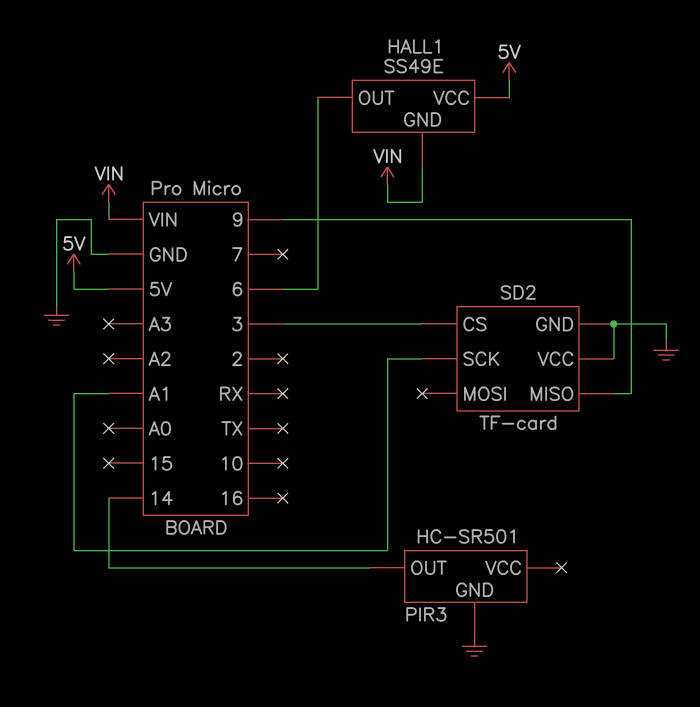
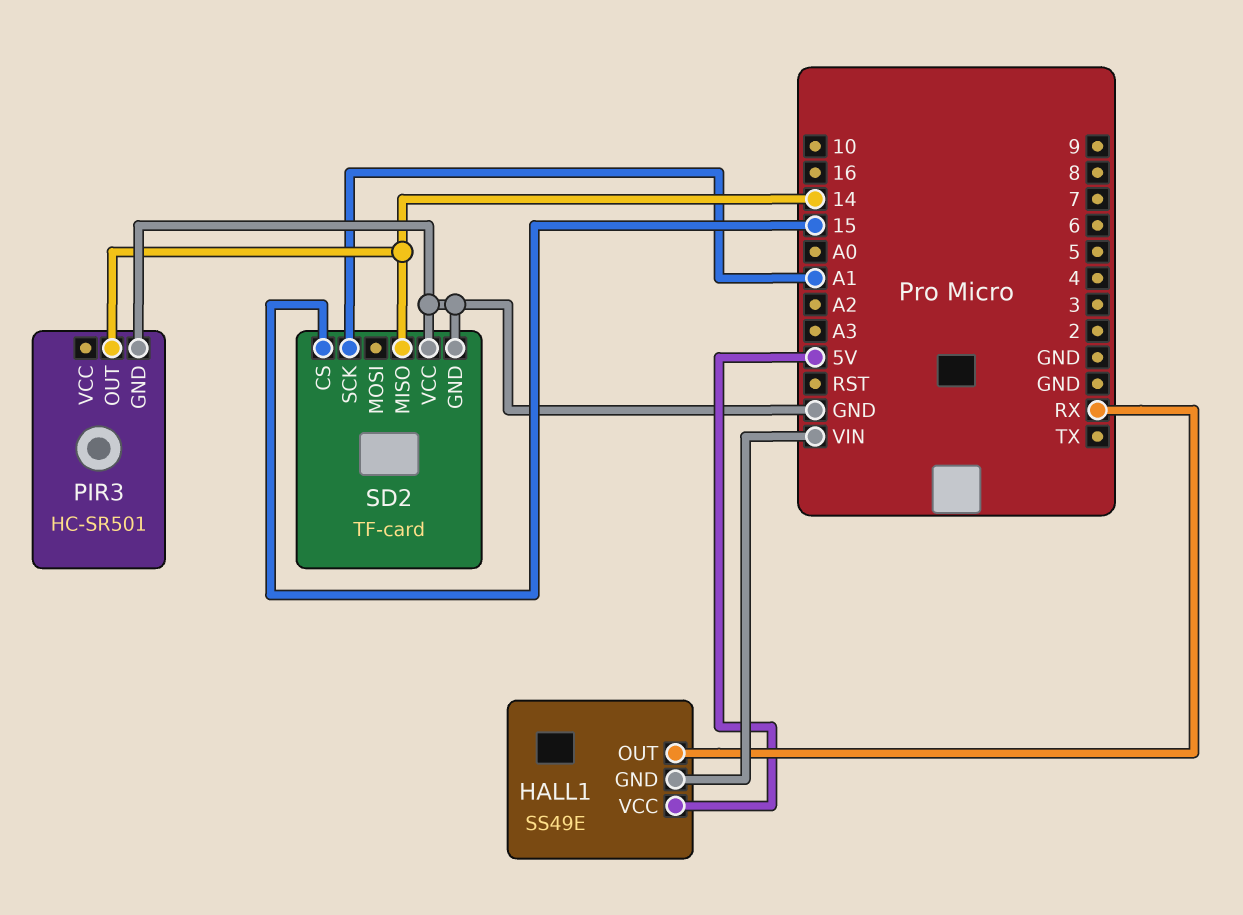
HALL1 pin OUT: 6 -> RX
SD2 pin CS: 3 -> 15
SD2 pin MISO: 9 -> 14

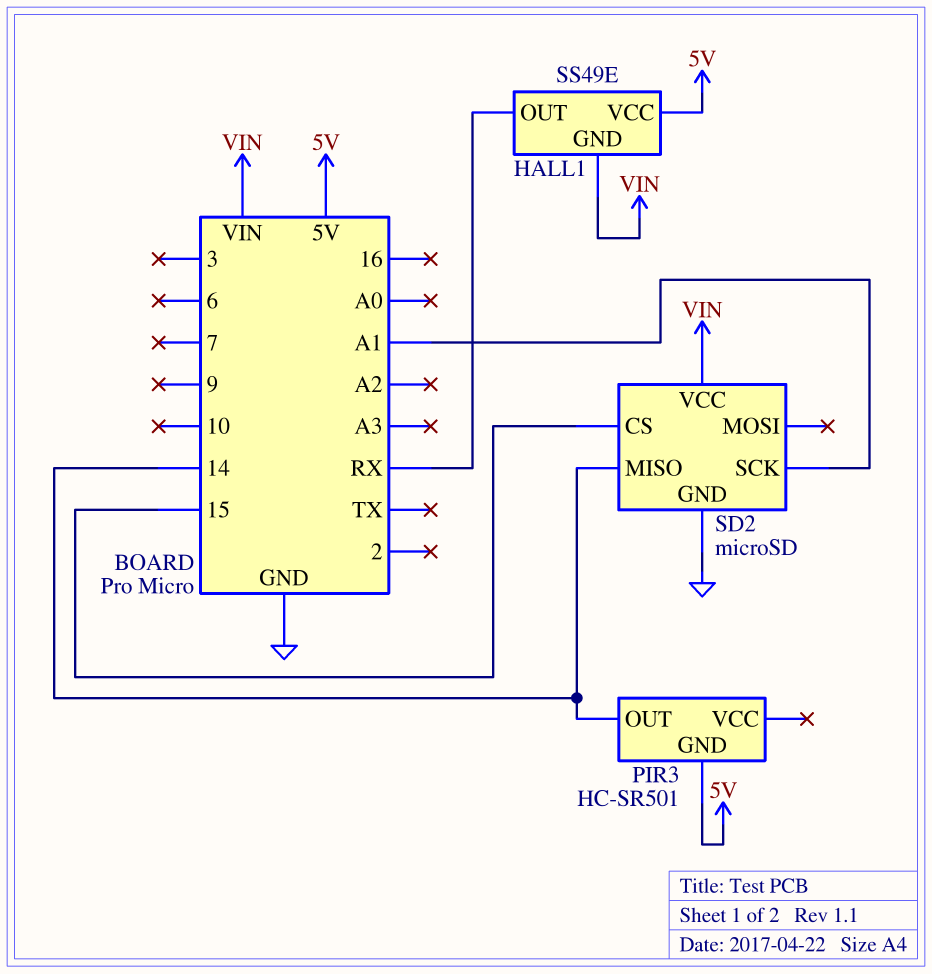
PIR3 pin GND: GND -> 5V
SD2: TF-card -> microSD
SD2 pin VCC: GND -> VIN

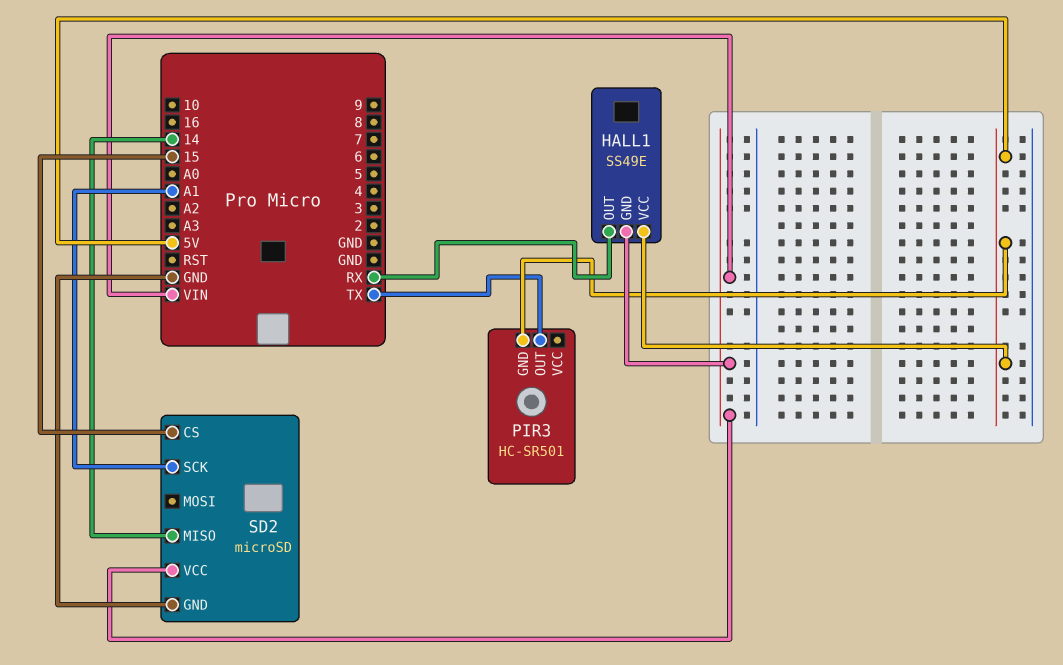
PIR3 pin OUT: 14 -> TX

